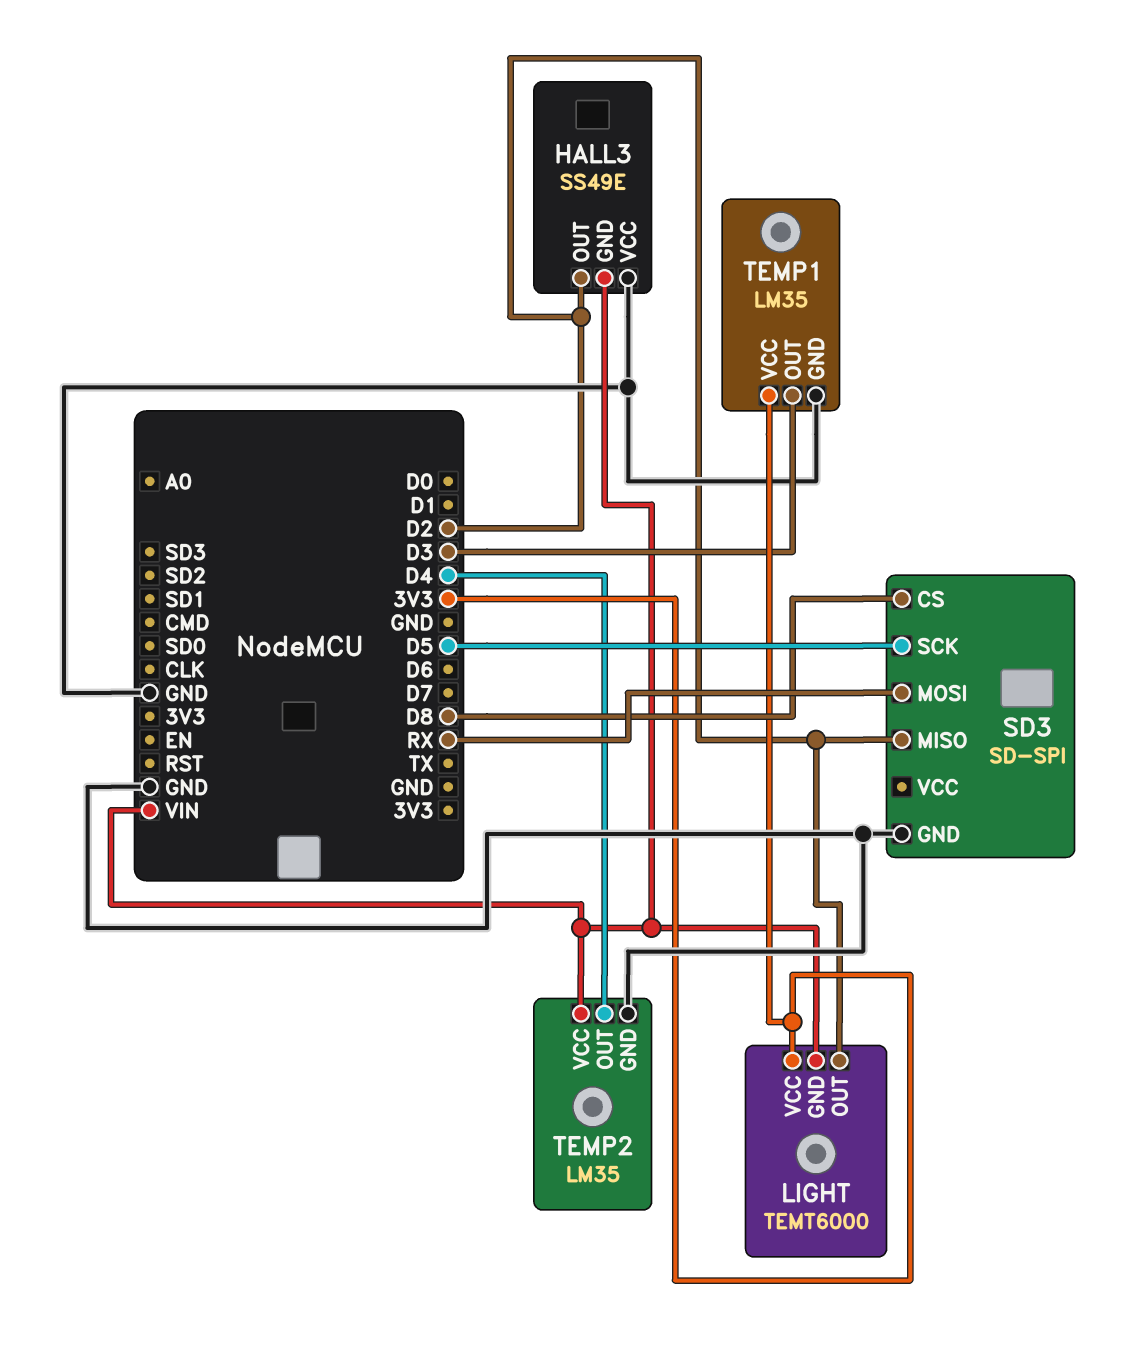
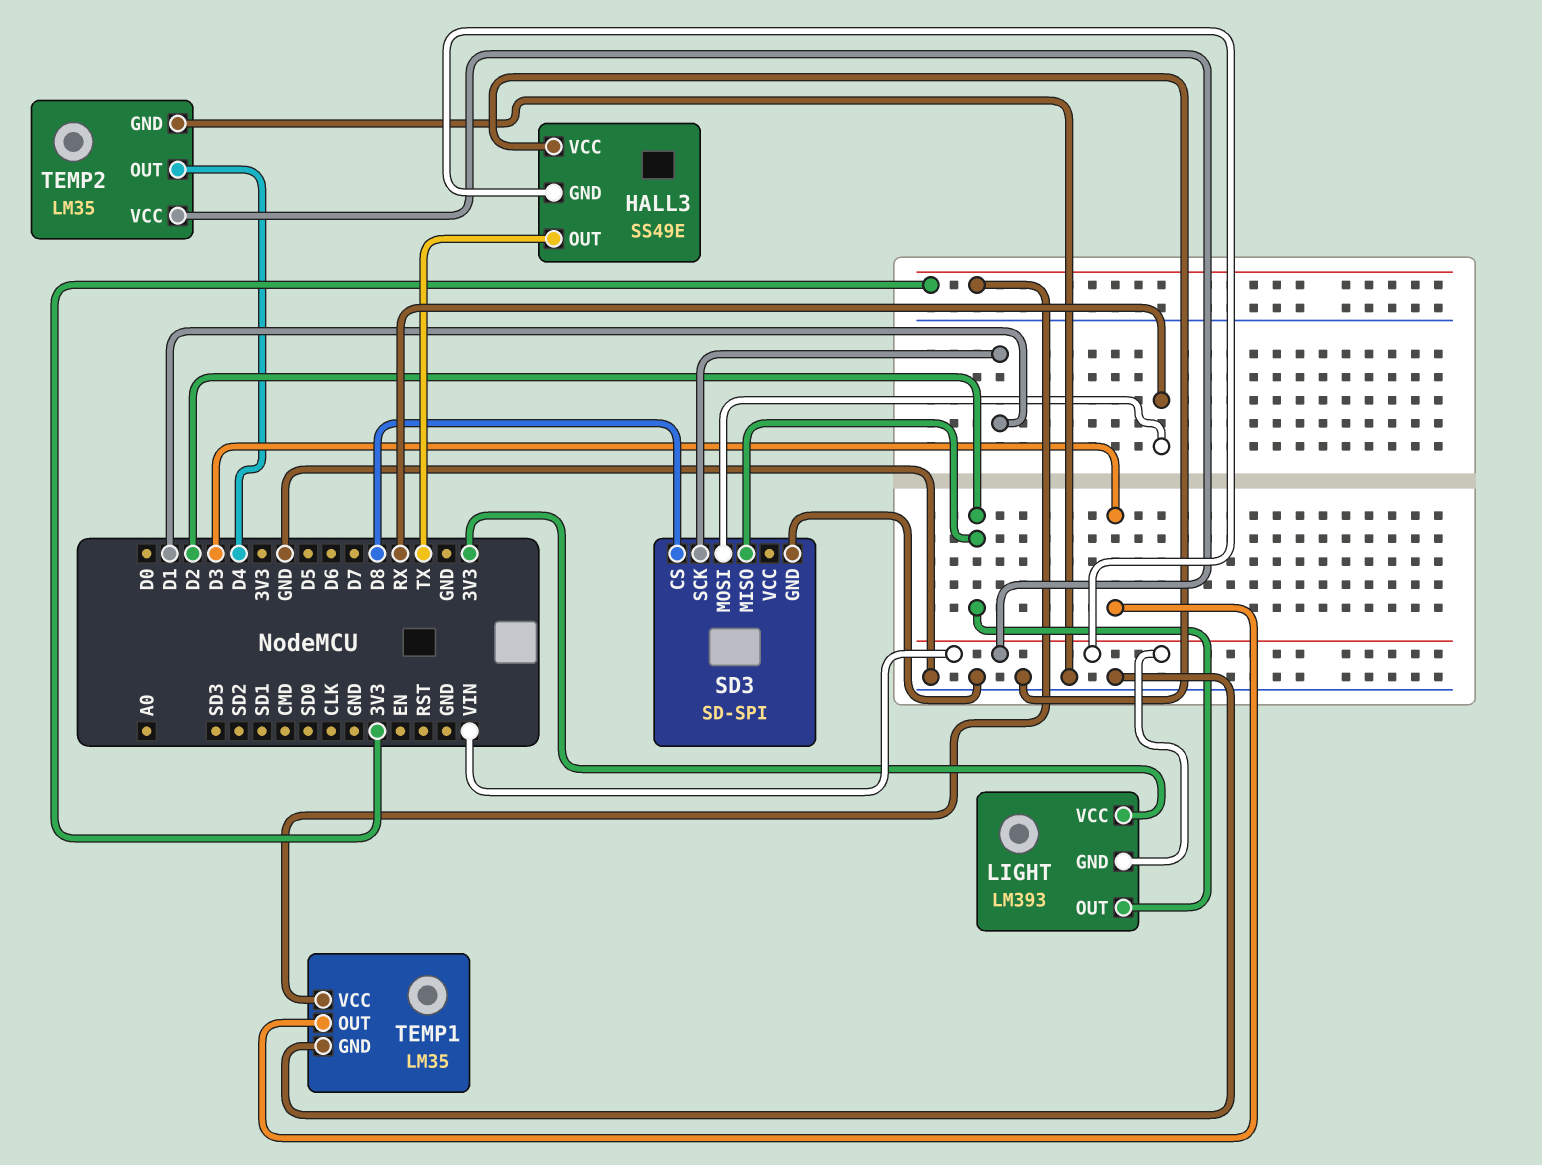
HALL3 pin OUT: D2 -> TX
LIGHT: TEMT6000 -> LM393
SD3 pin SCK: D5 -> D1

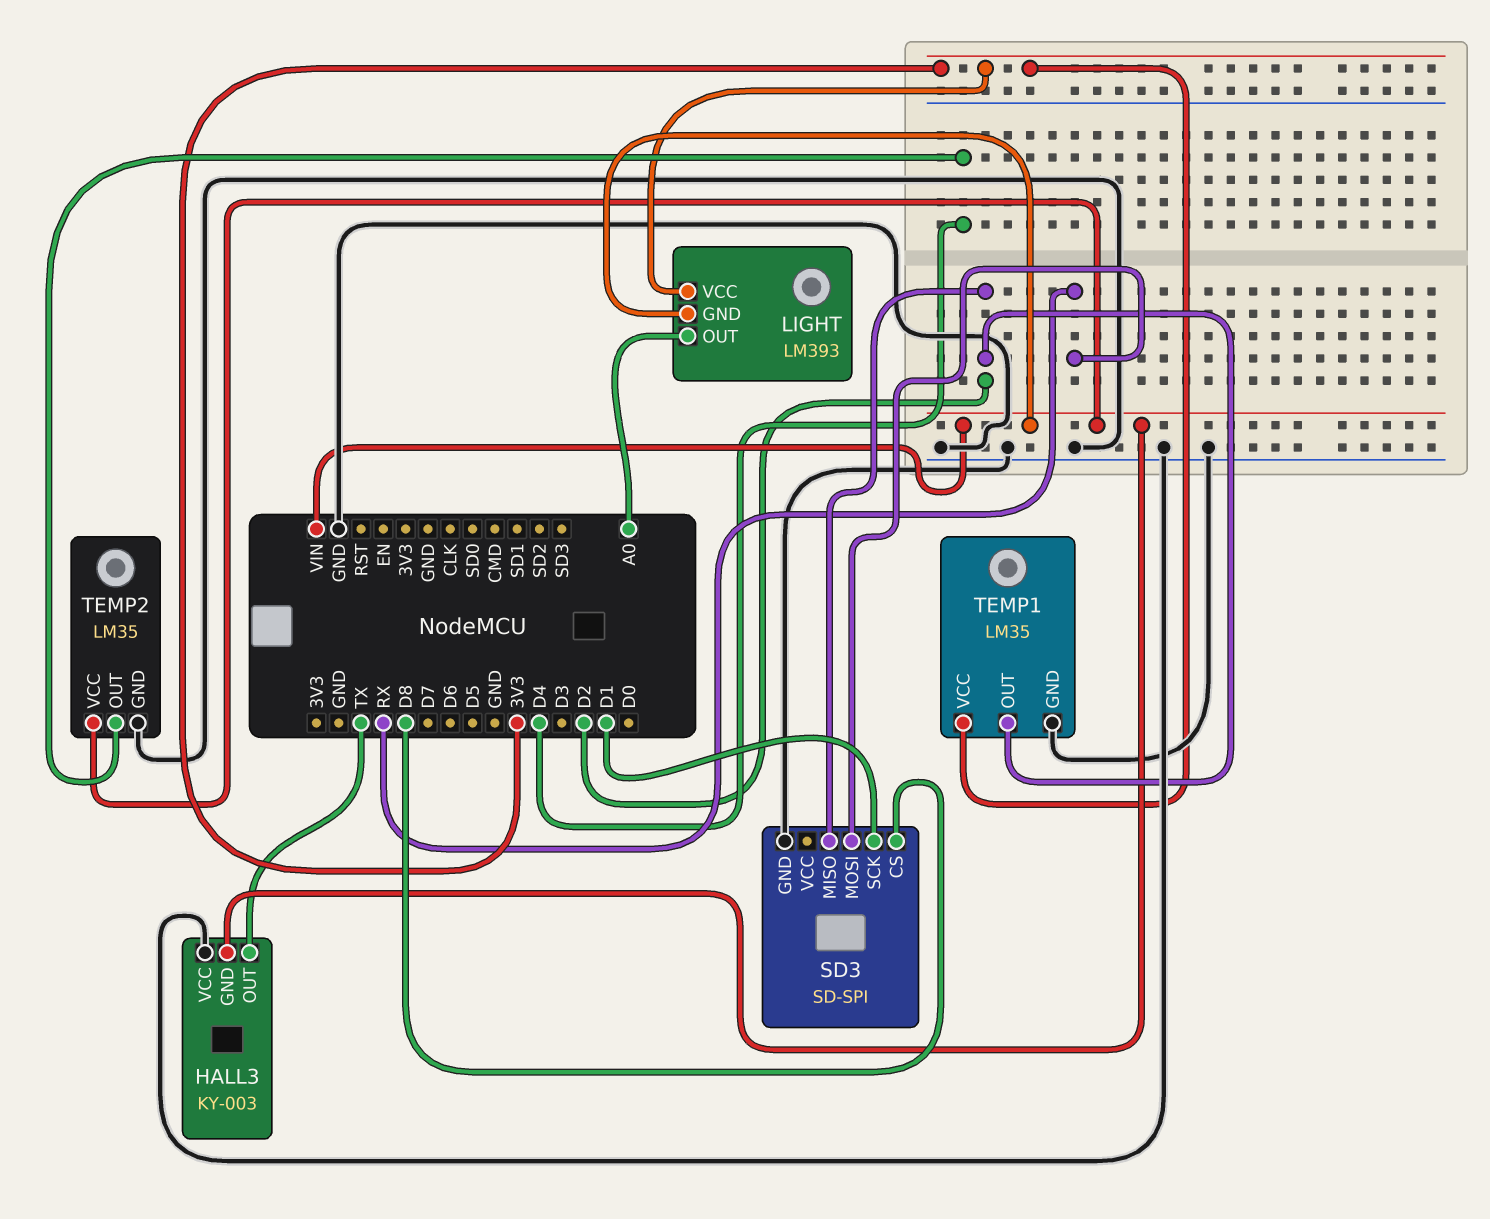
HALL3: SS49E -> KY-003
LIGHT pin OUT: D2 -> A0
TEMP1 pin OUT: D3 -> D2

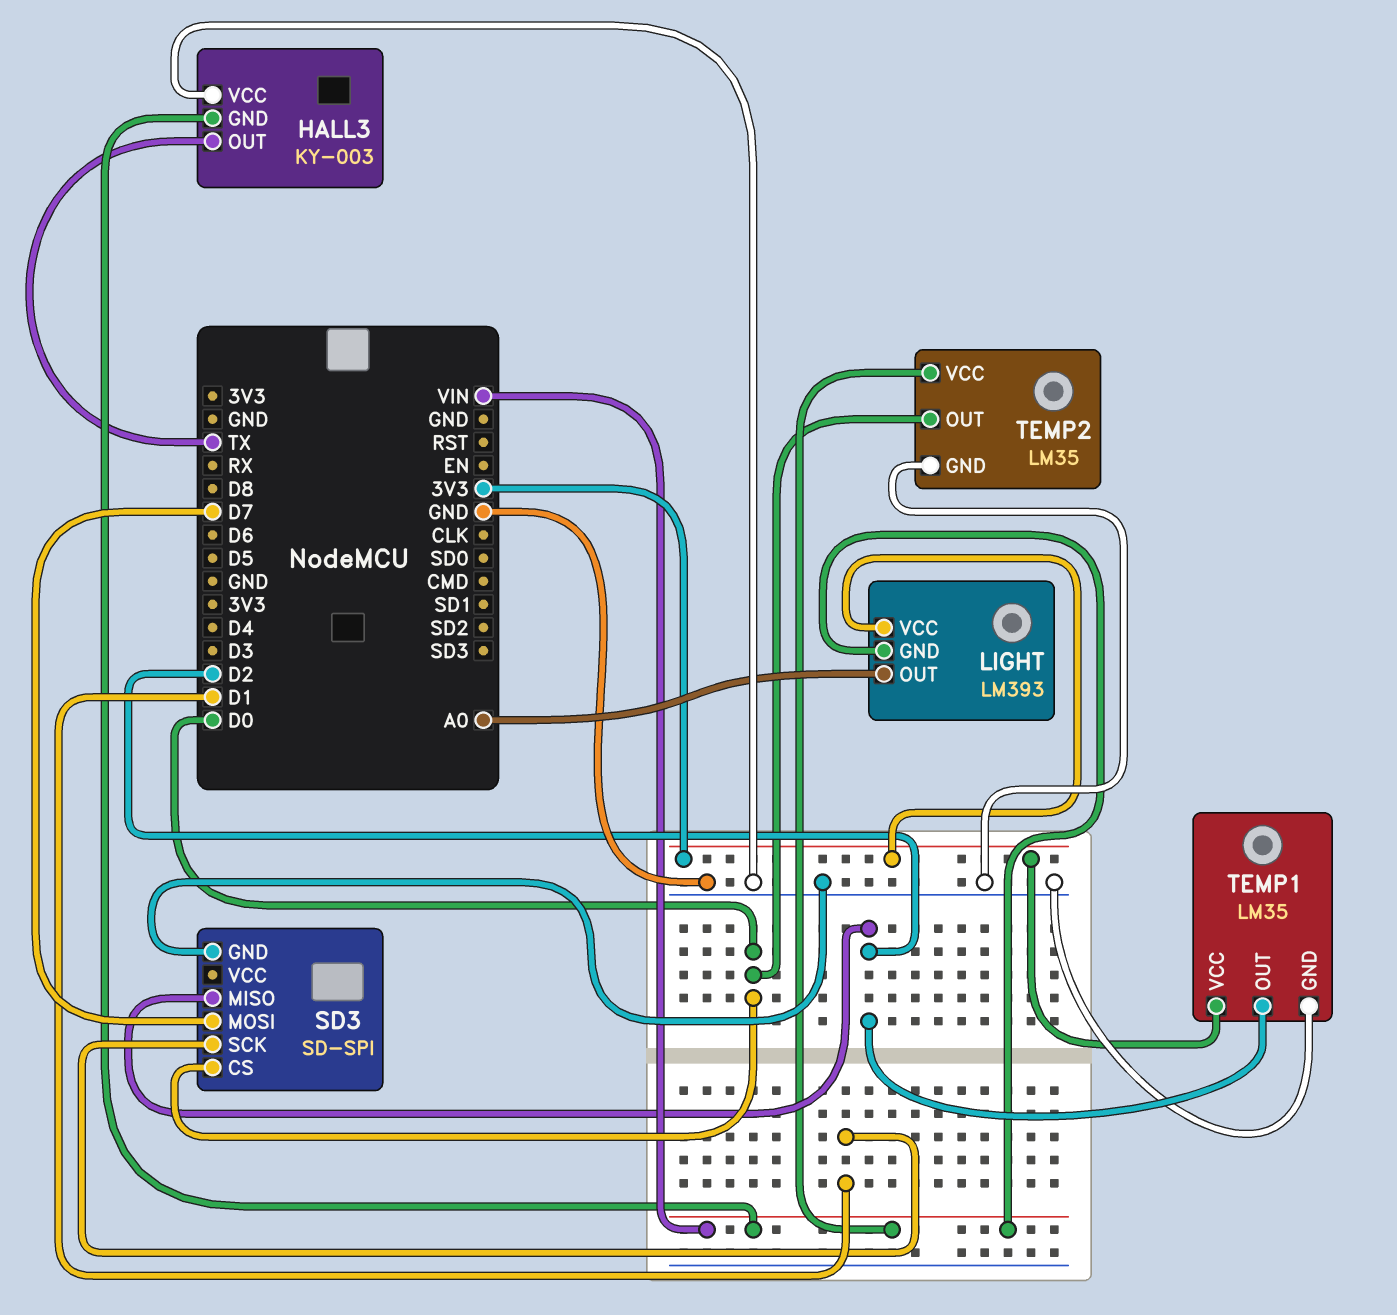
SD3 pin CS: D8 -> D0
SD3 pin MOSI: RX -> D7
TEMP2 pin OUT: D4 -> D0

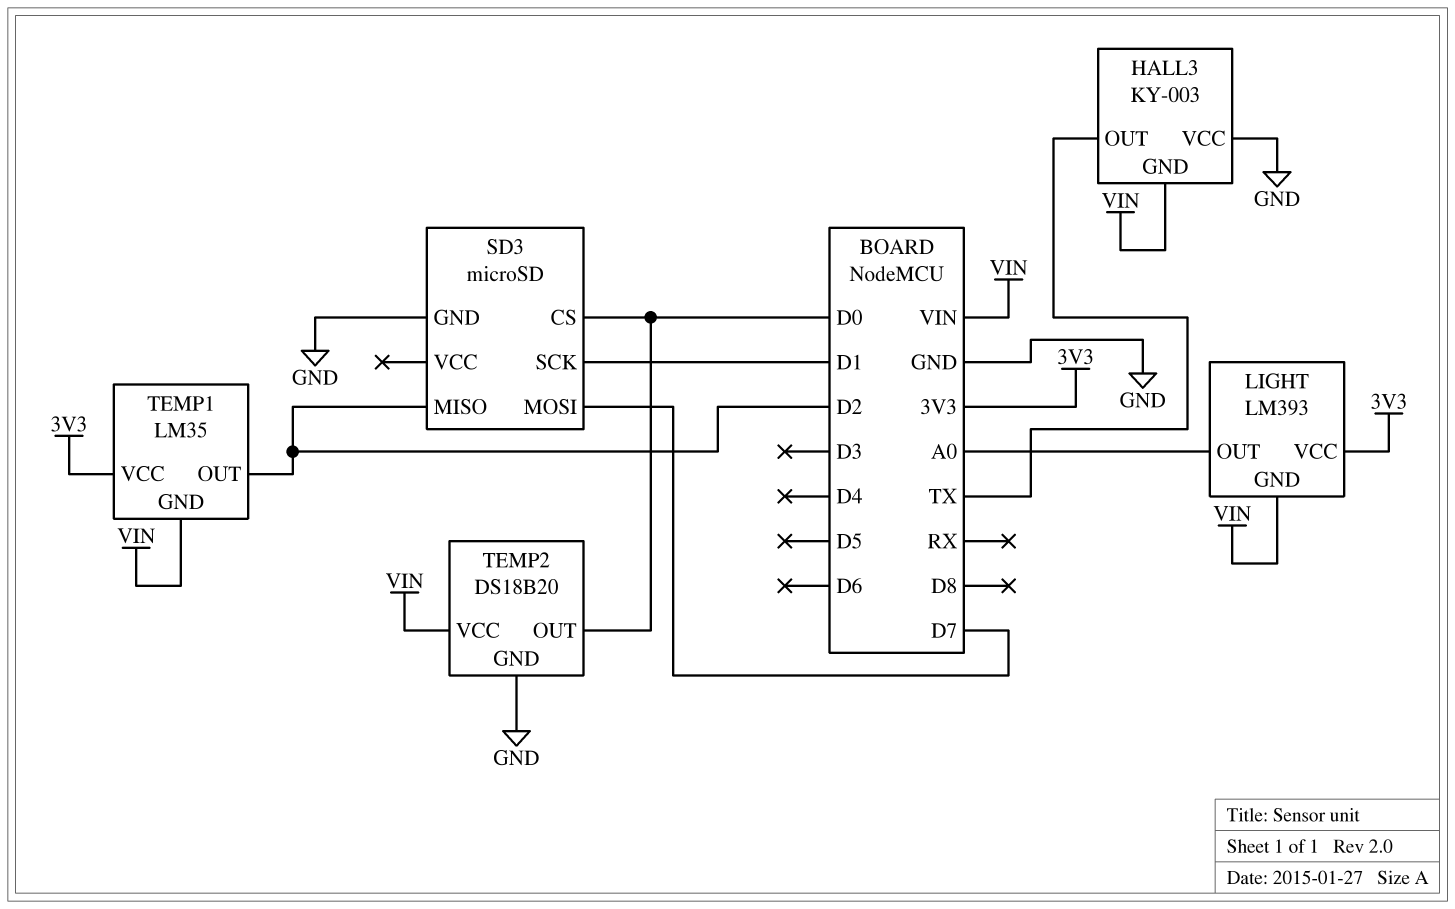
SD3: SD-SPI -> microSD
TEMP1 pin GND: GND -> VIN
TEMP2: LM35 -> DS18B20

